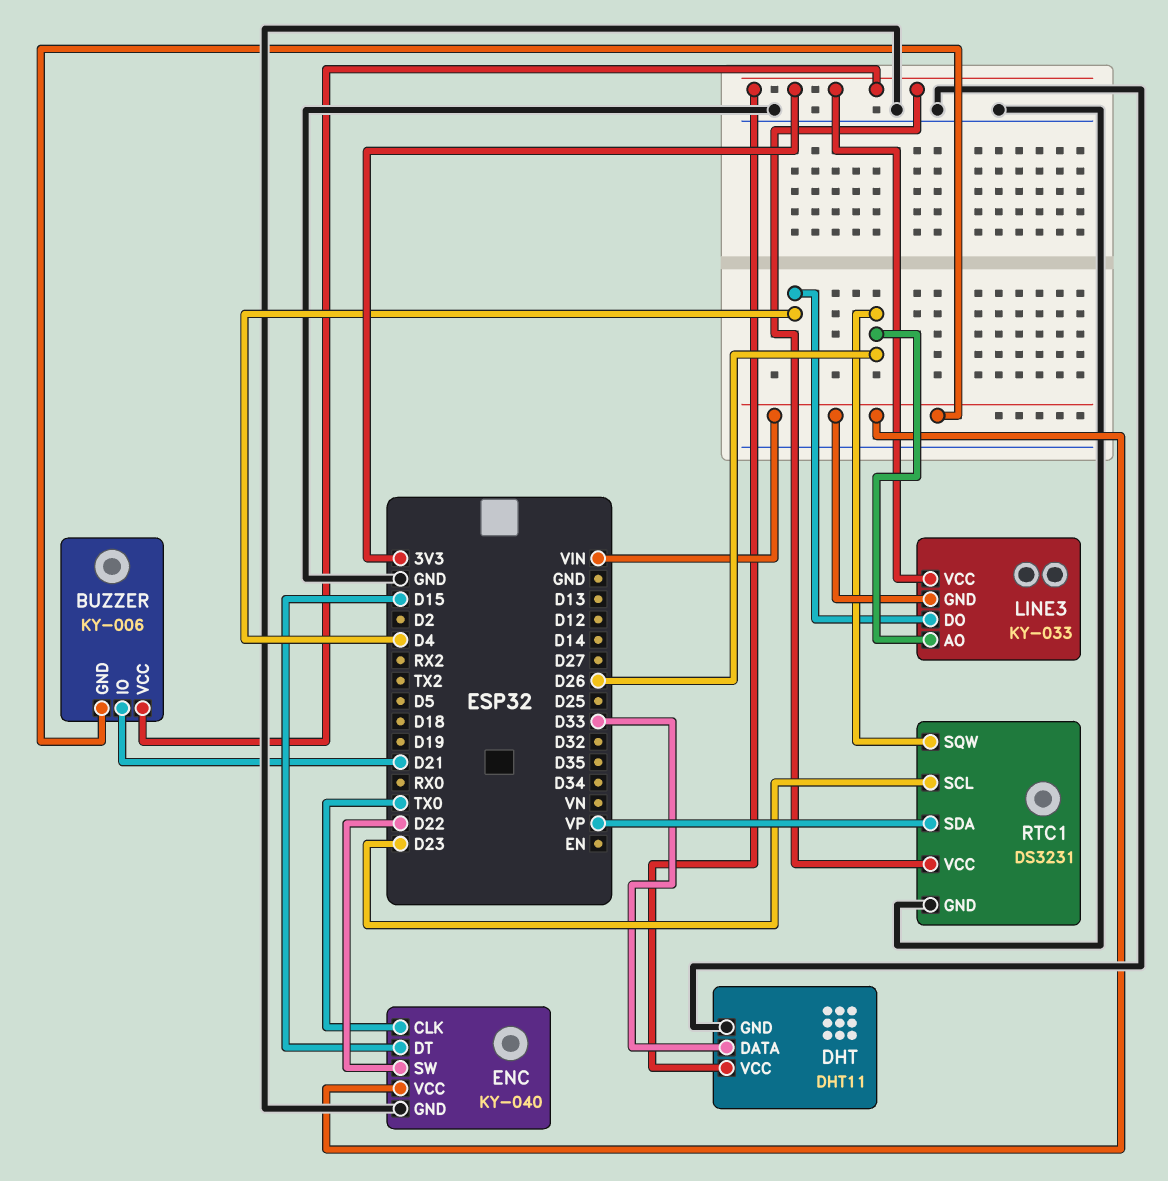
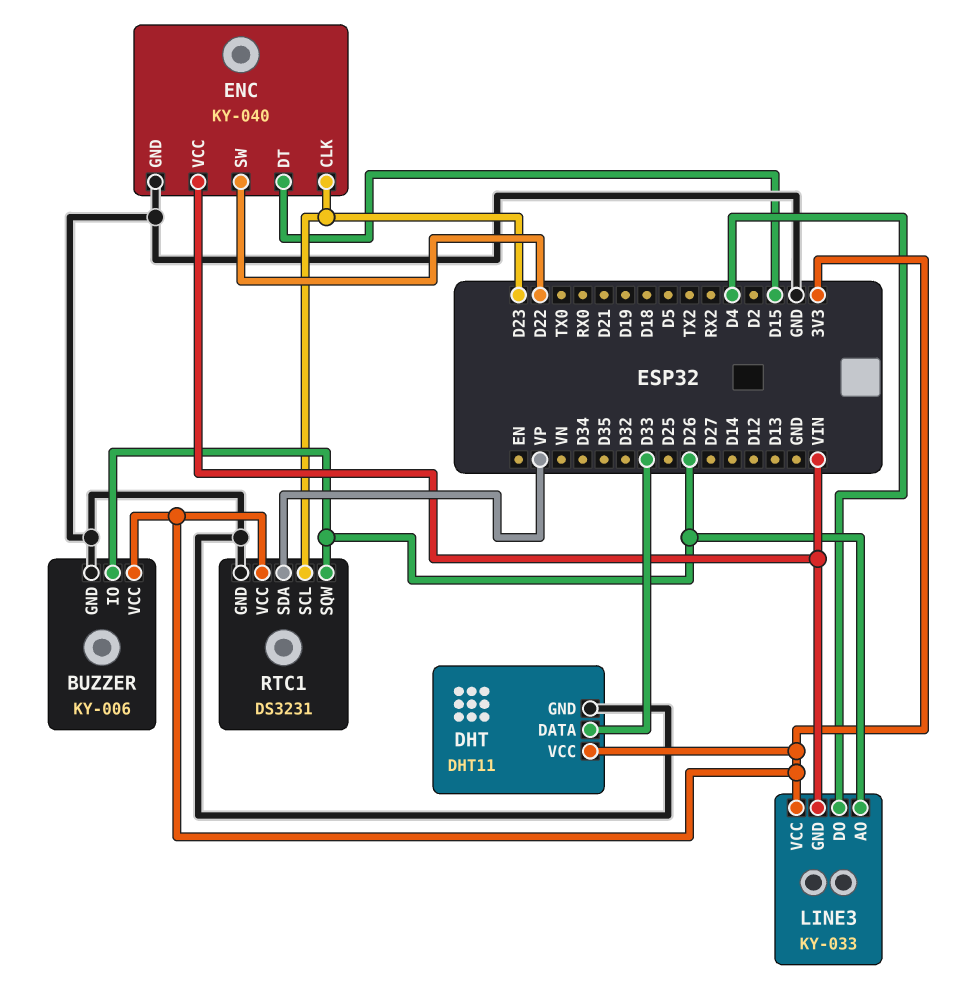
BUZZER pin GND: VIN -> GND
BUZZER pin IO: D21 -> D26
ENC pin CLK: TX0 -> D23

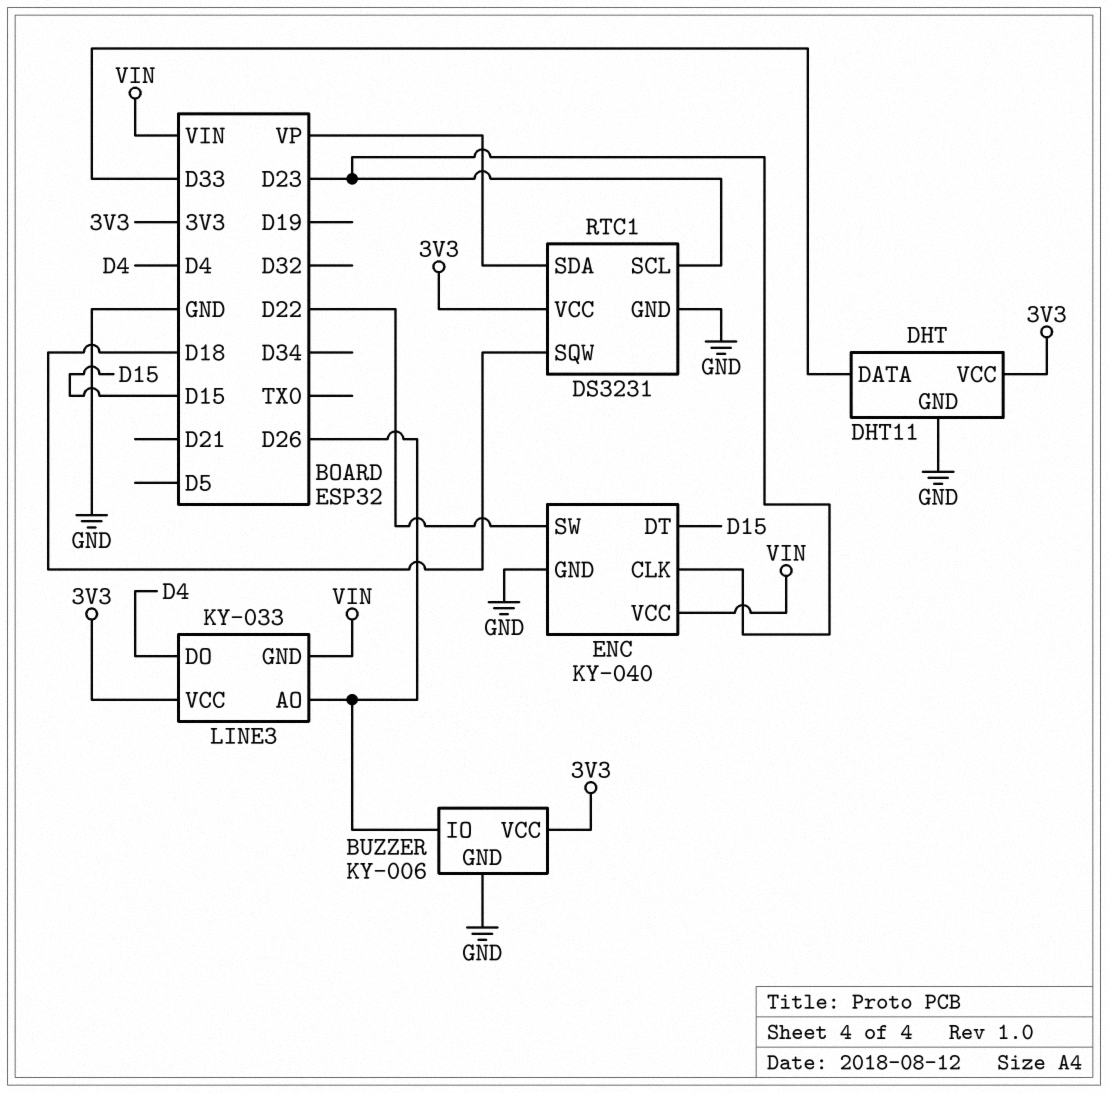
RTC1 pin SQW: D26 -> D18

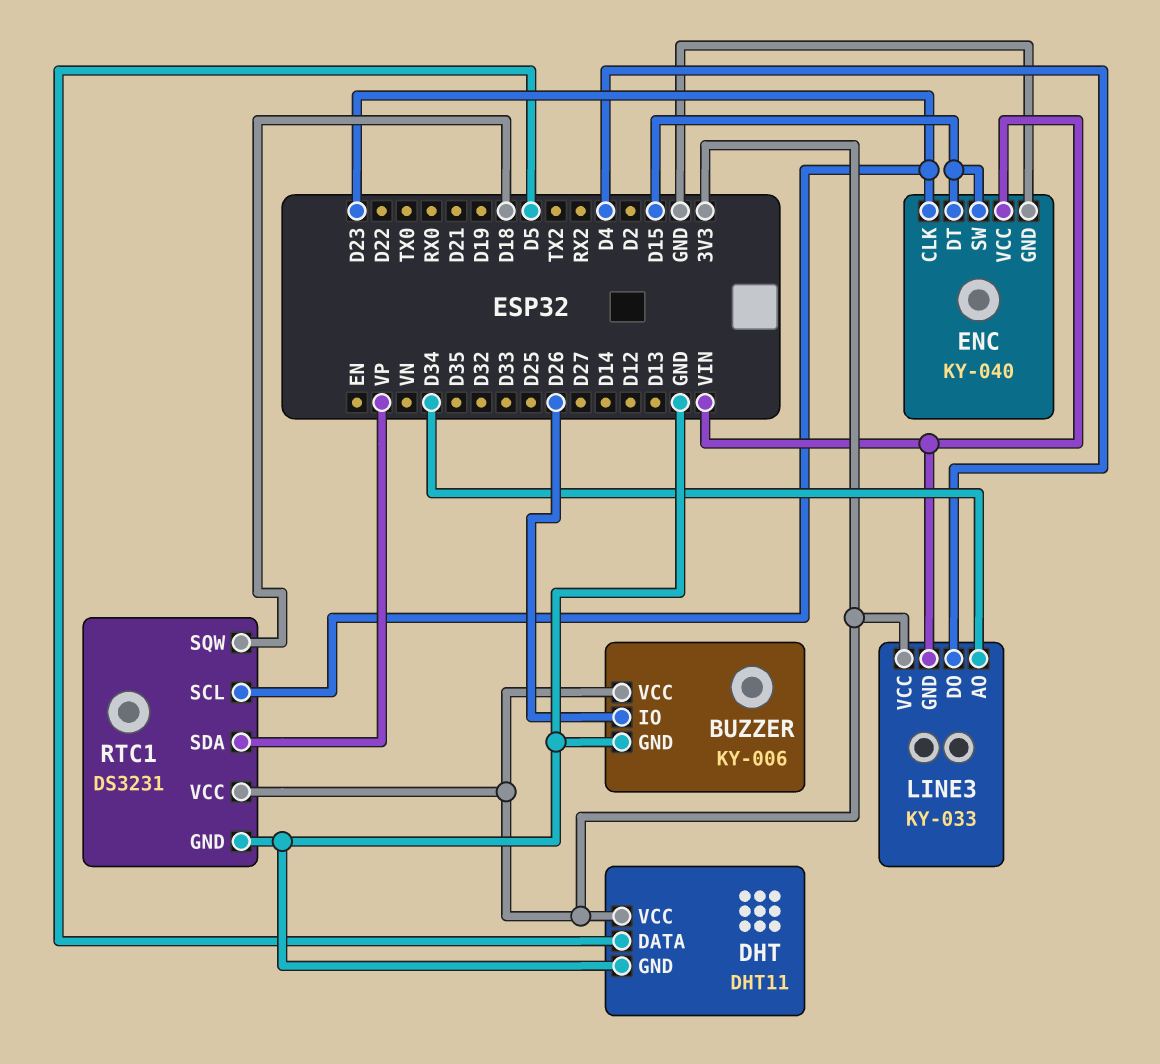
DHT pin DATA: D33 -> D5
ENC pin SW: D22 -> D15
LINE3 pin AO: D26 -> D34

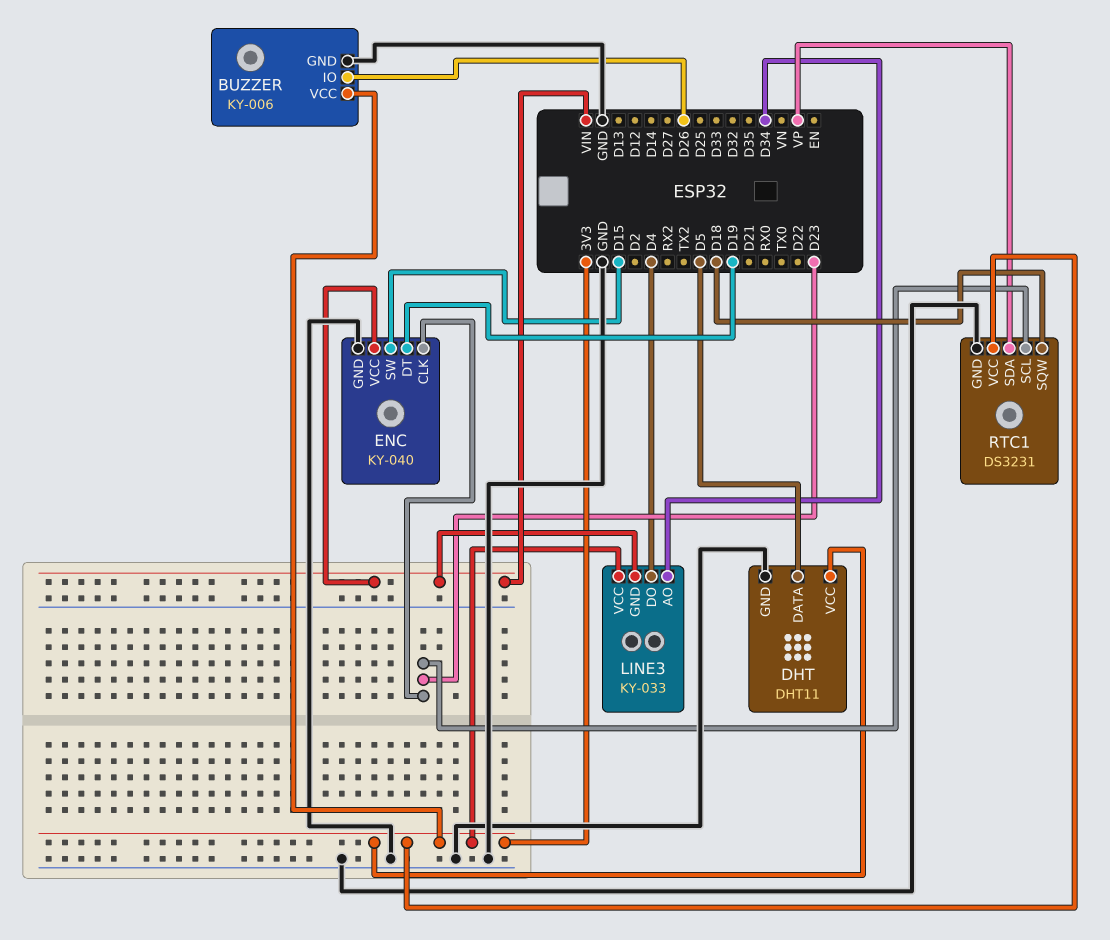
ENC pin DT: D15 -> D19

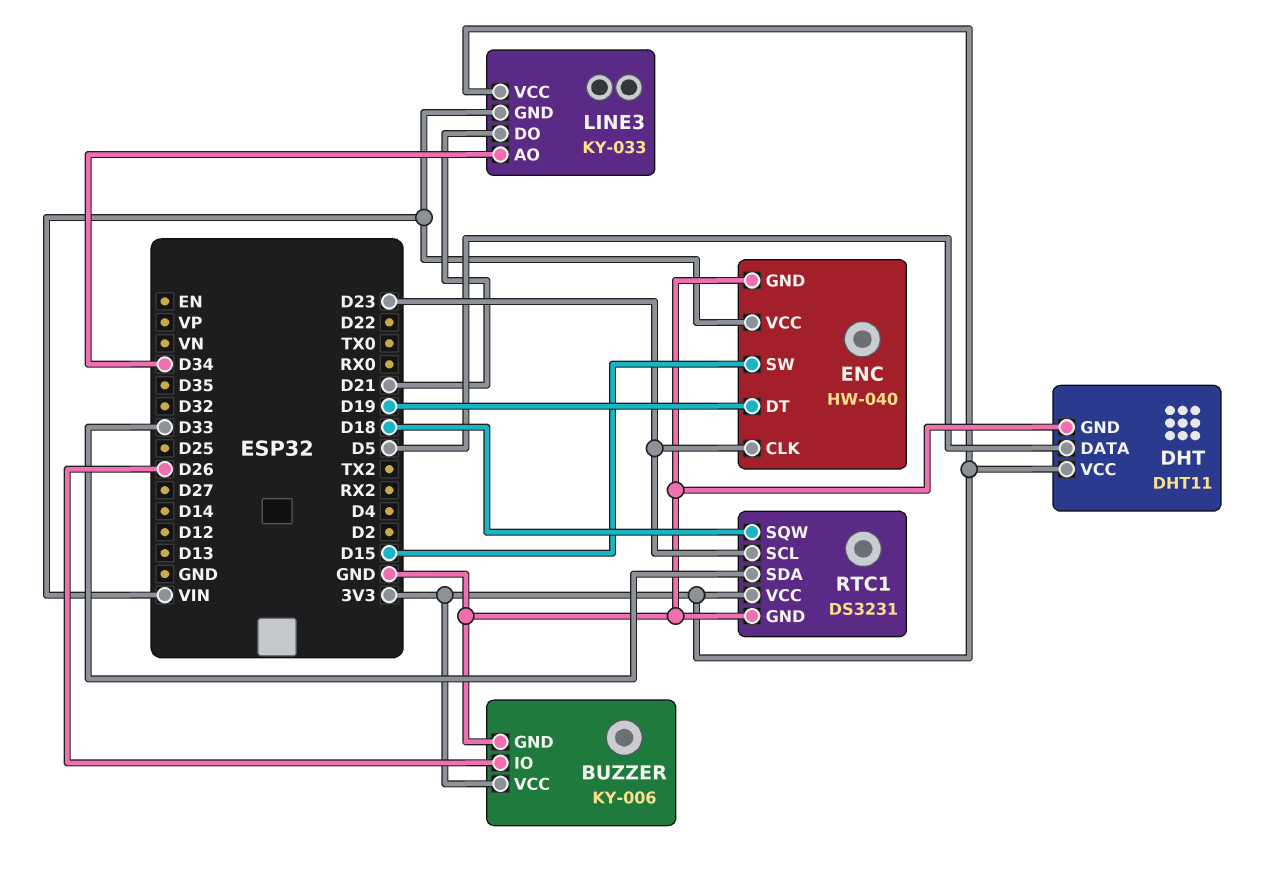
ENC: KY-040 -> HW-040
LINE3 pin DO: D4 -> D21
RTC1 pin SDA: VP -> D33

